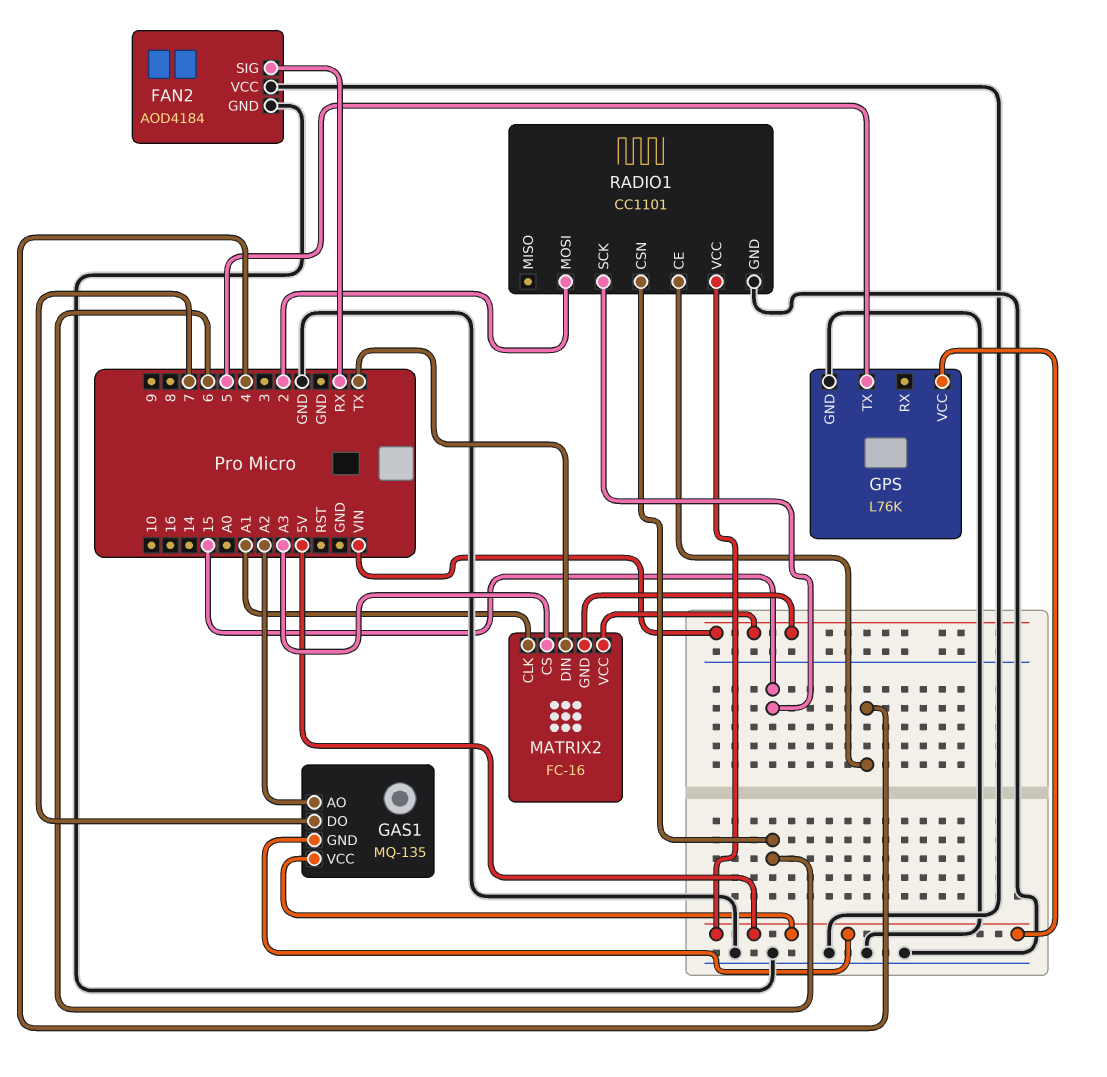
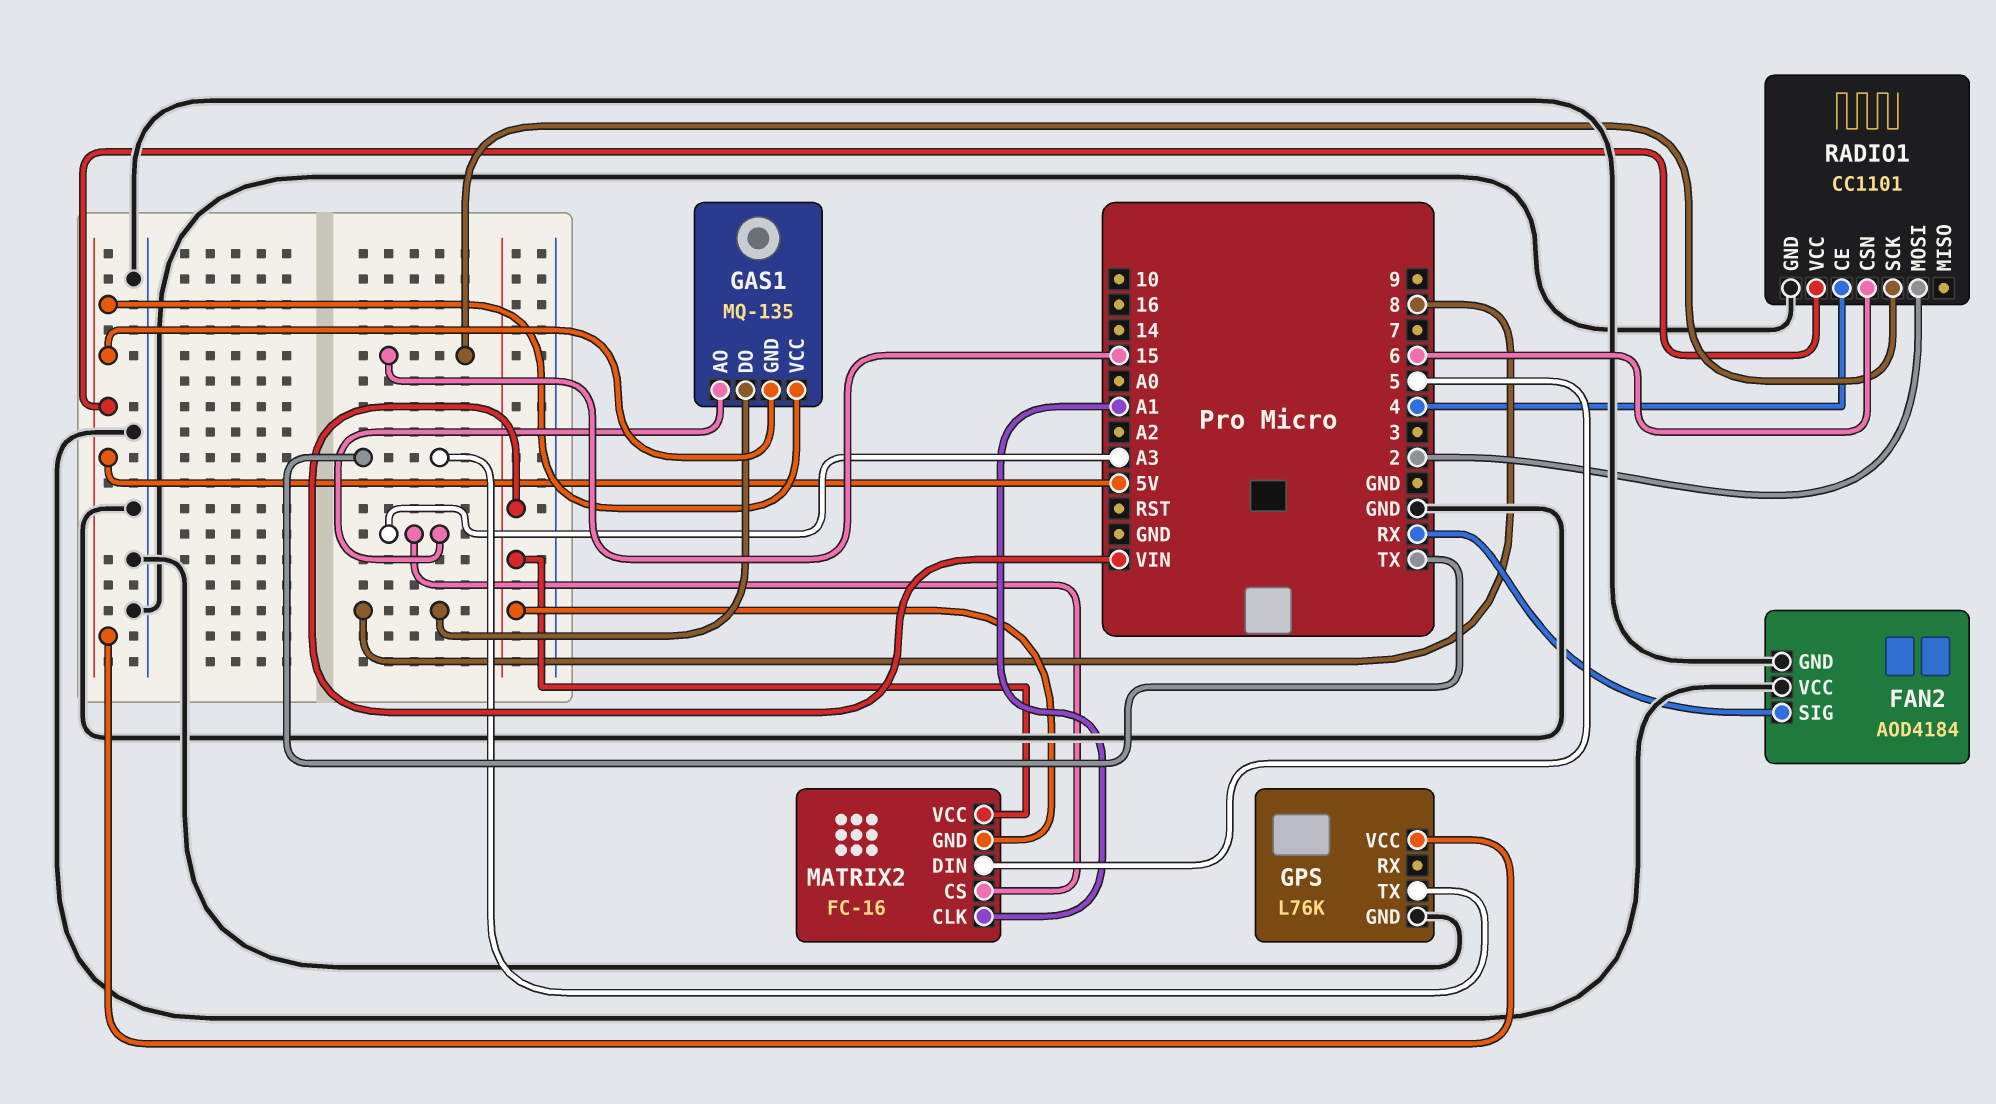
GAS1 pin AO: A2 -> A3
GAS1 pin DO: 7 -> 8
GPS pin TX: 5 -> TX
MATRIX2 pin DIN: TX -> 5

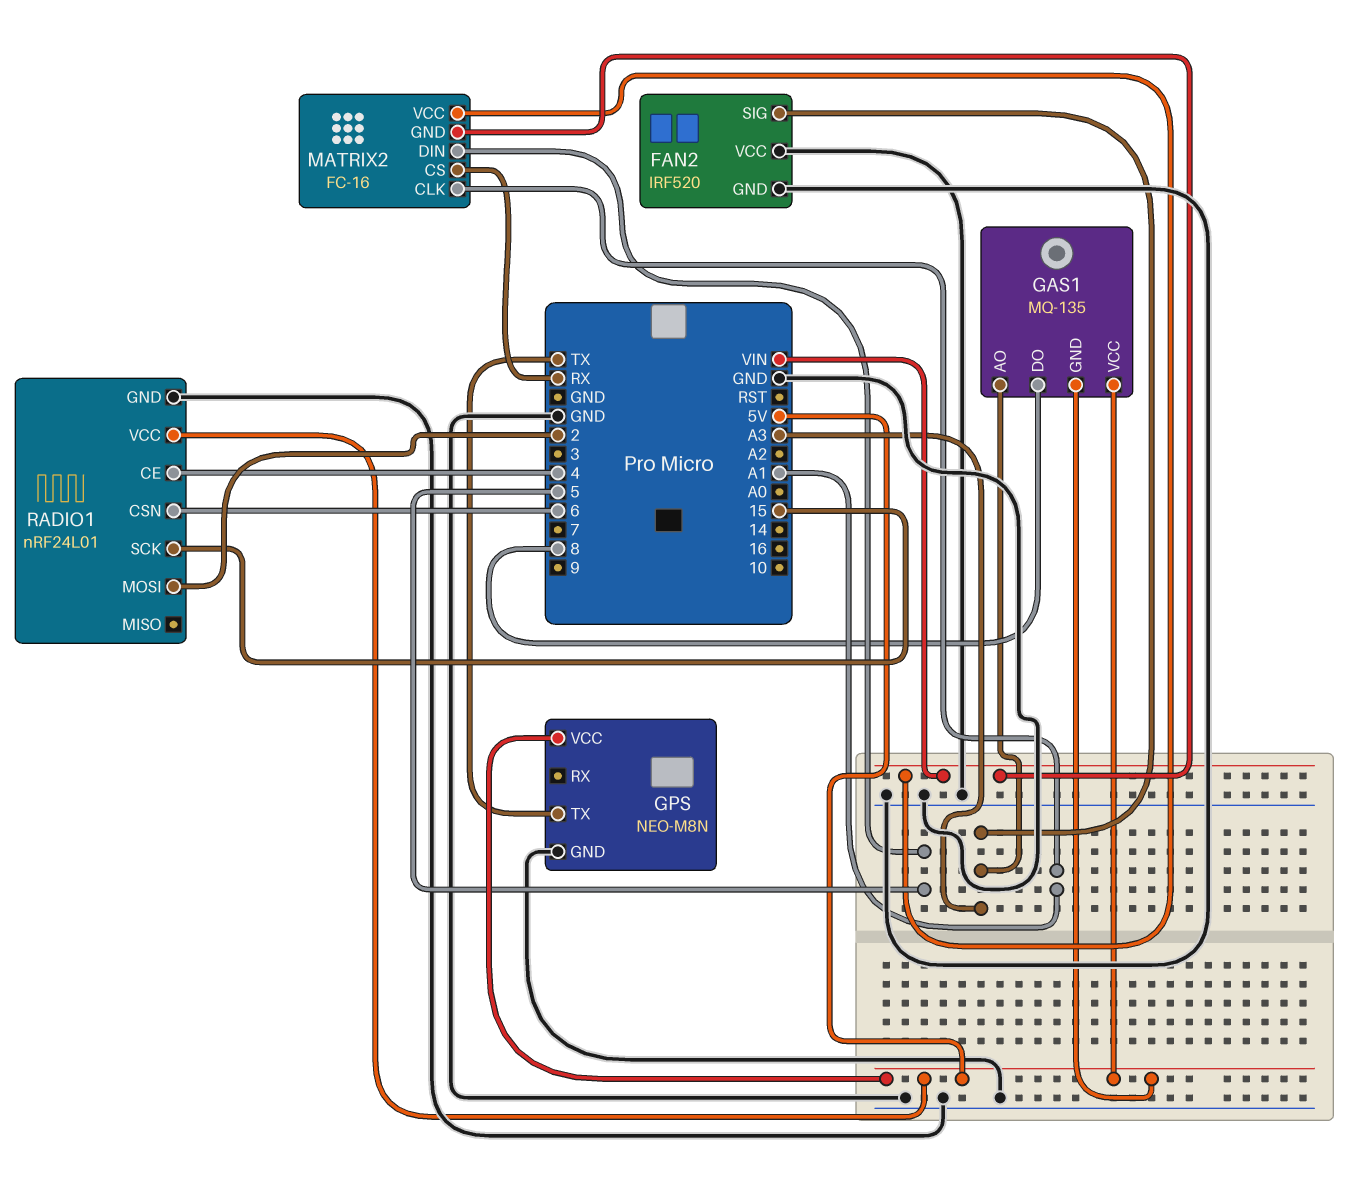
FAN2: AOD4184 -> IRF520
FAN2 pin SIG: RX -> A3
GPS: L76K -> NEO-M8N
MATRIX2 pin CS: A3 -> RX
RADIO1: CC1101 -> nRF24L01

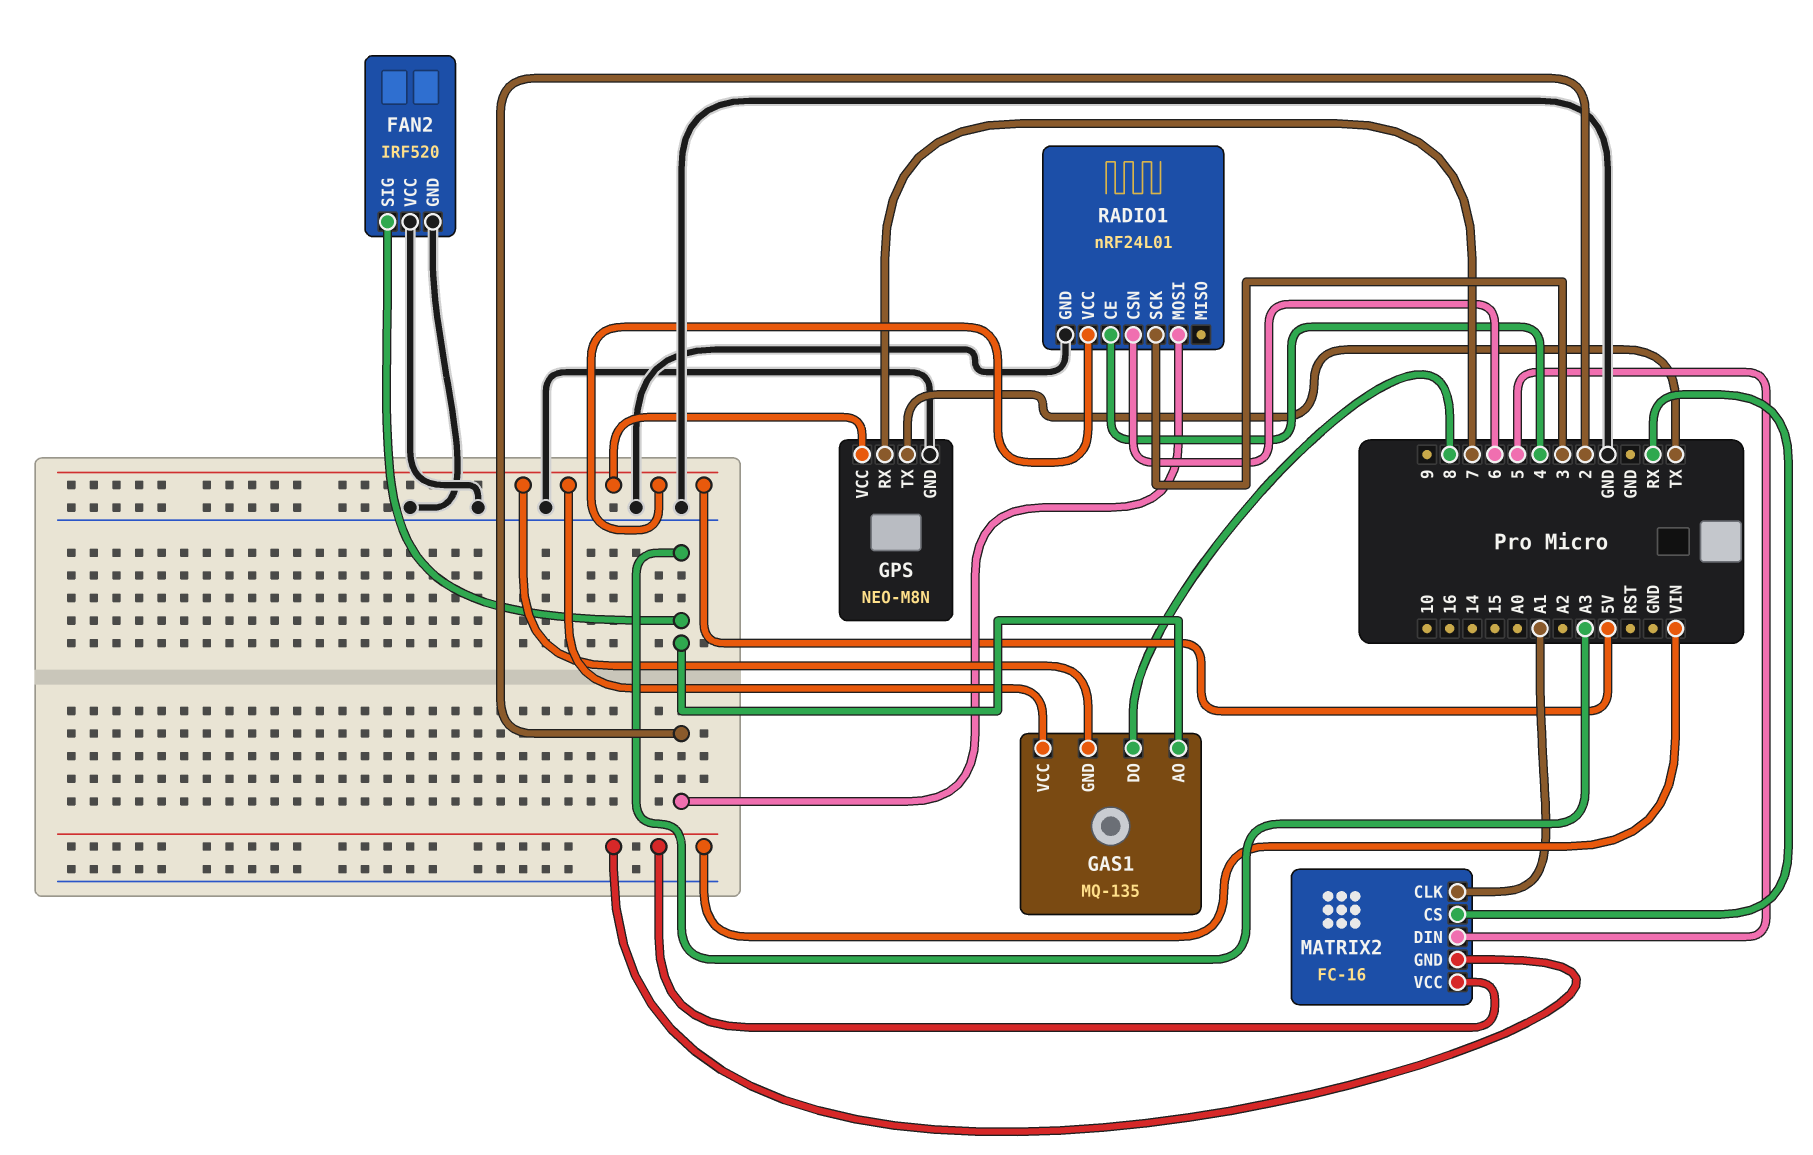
GPS pin RX: none -> 7
RADIO1 pin SCK: 15 -> 3

